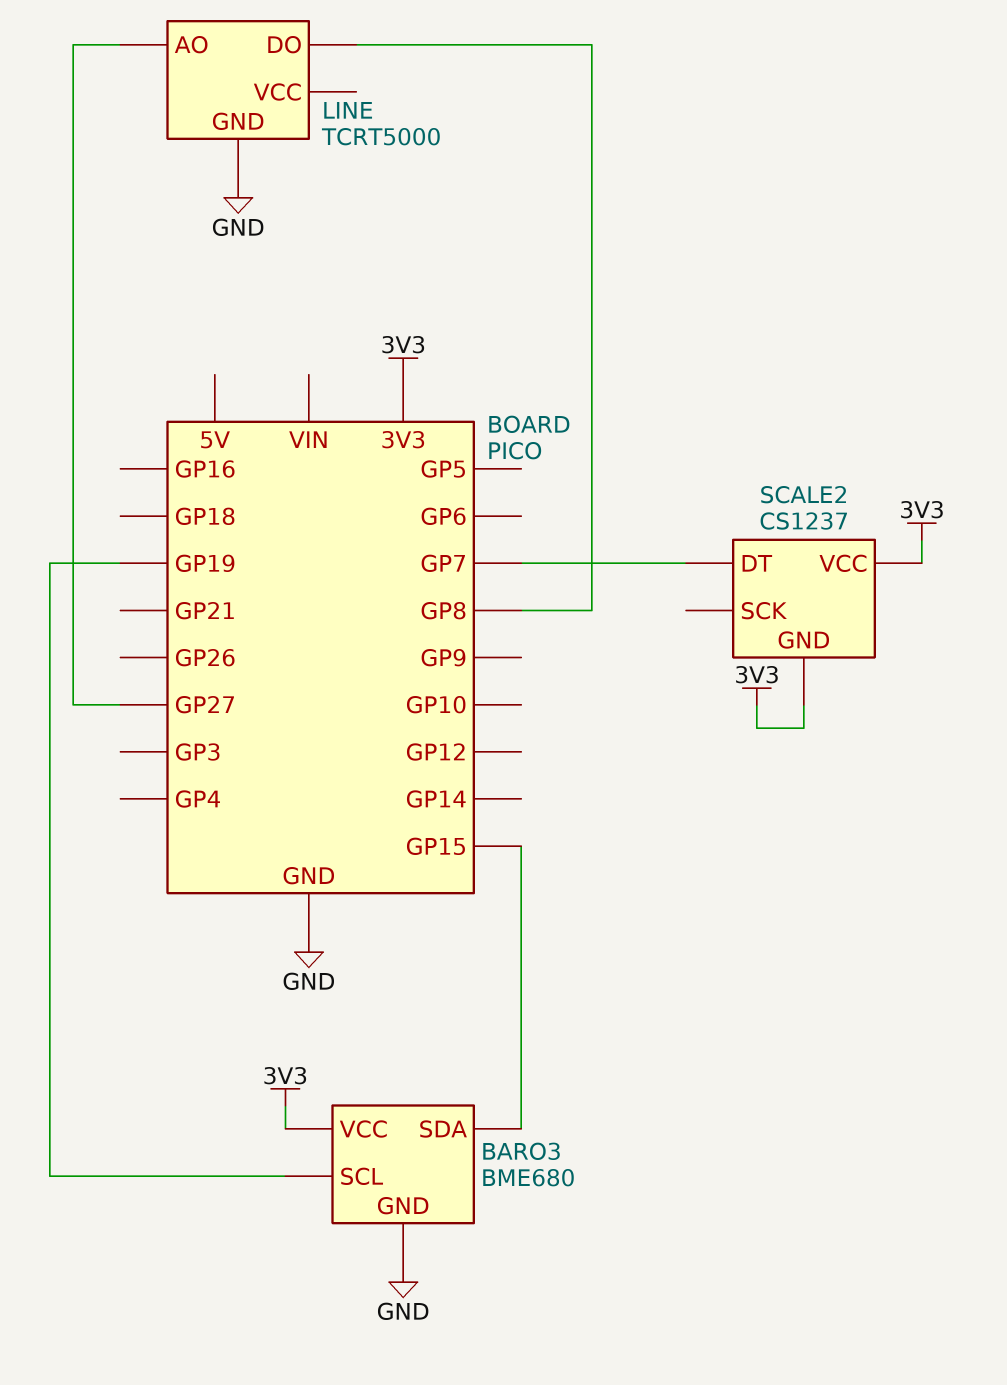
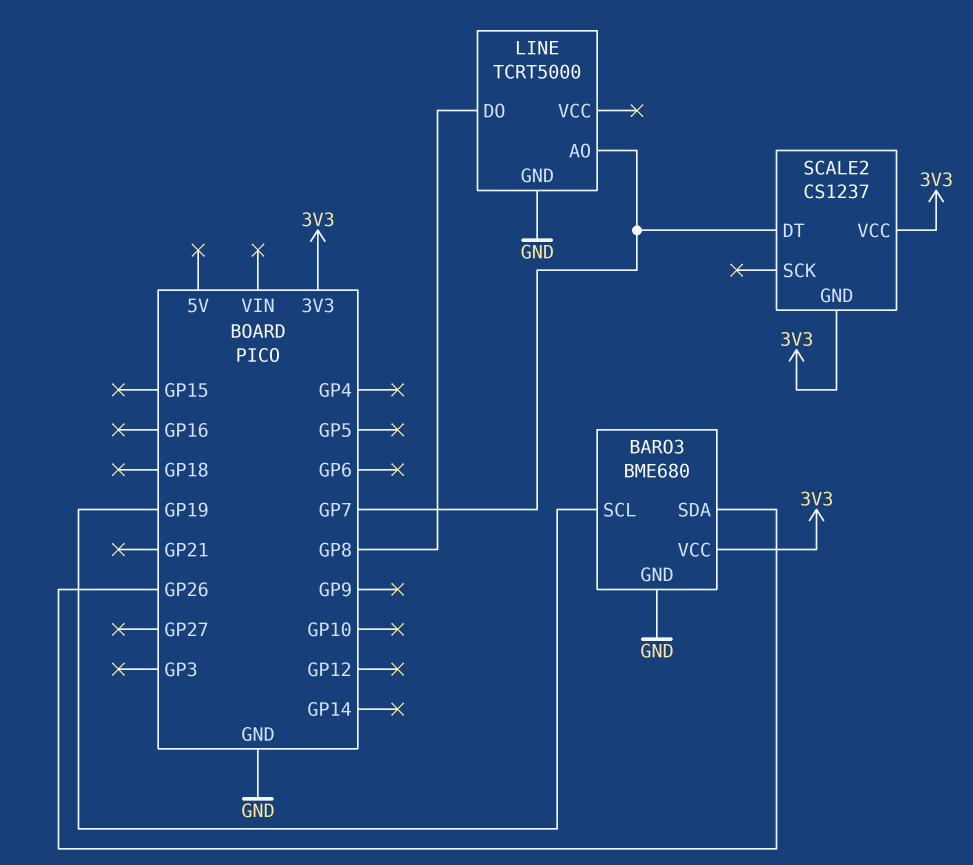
BARO3 pin SDA: GP15 -> GP26
LINE pin AO: GP27 -> GP7

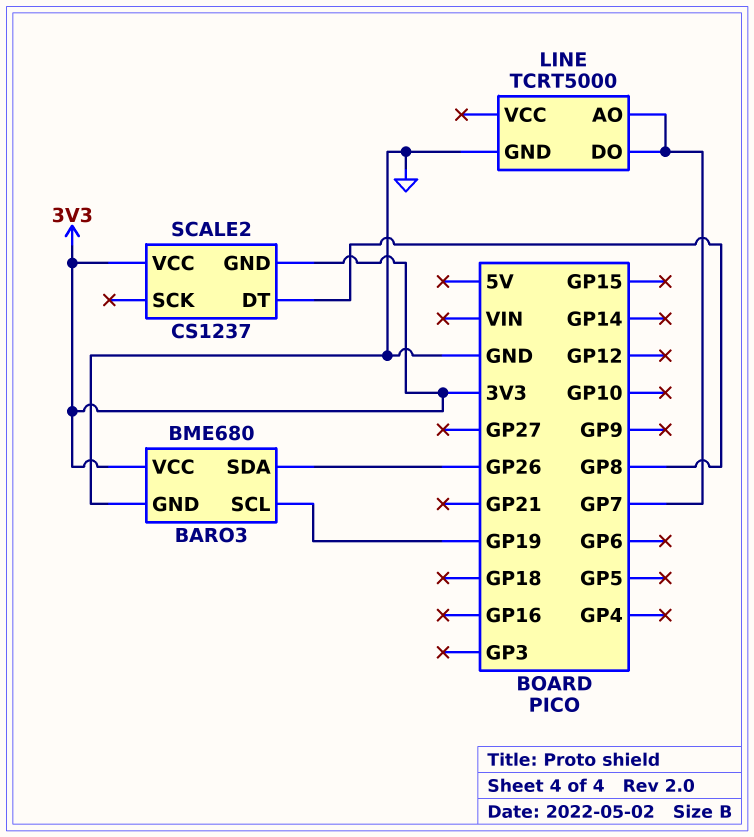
LINE pin DO: GP8 -> GP7
SCALE2 pin DT: GP7 -> GP8

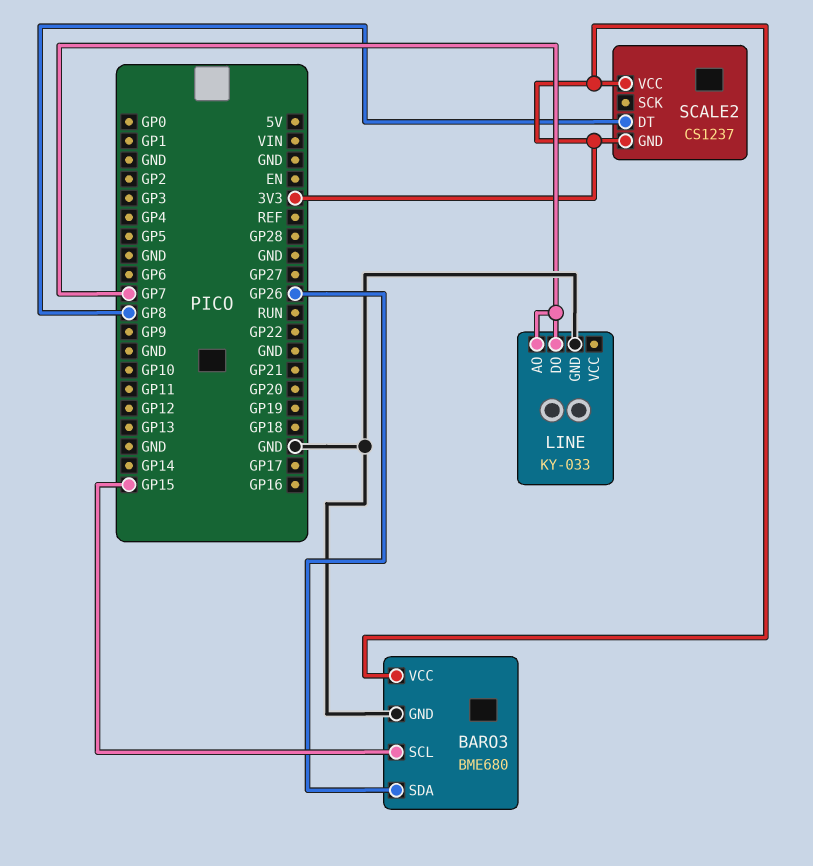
BARO3 pin SCL: GP19 -> GP15
LINE: TCRT5000 -> KY-033

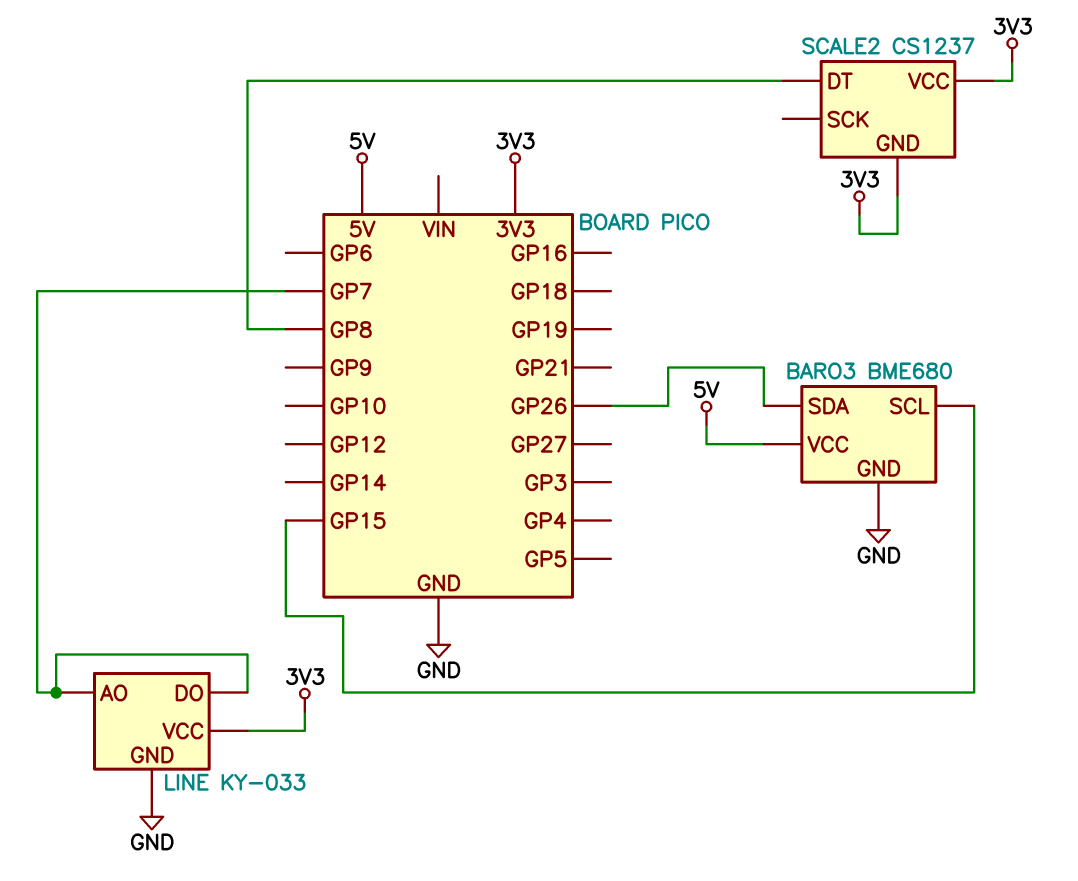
BARO3 pin VCC: 3V3 -> 5V
LINE pin VCC: none -> 3V3

